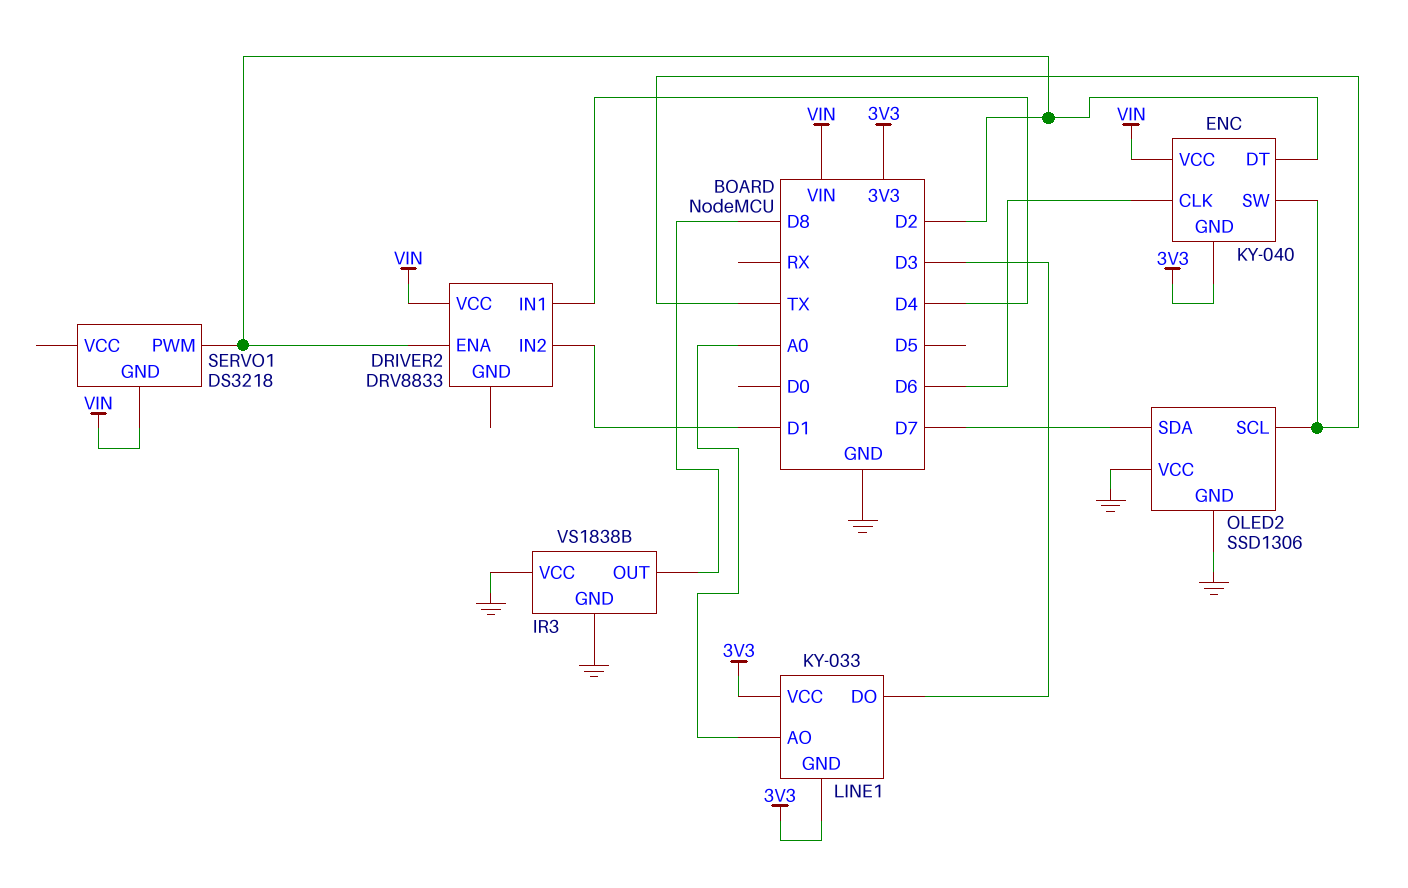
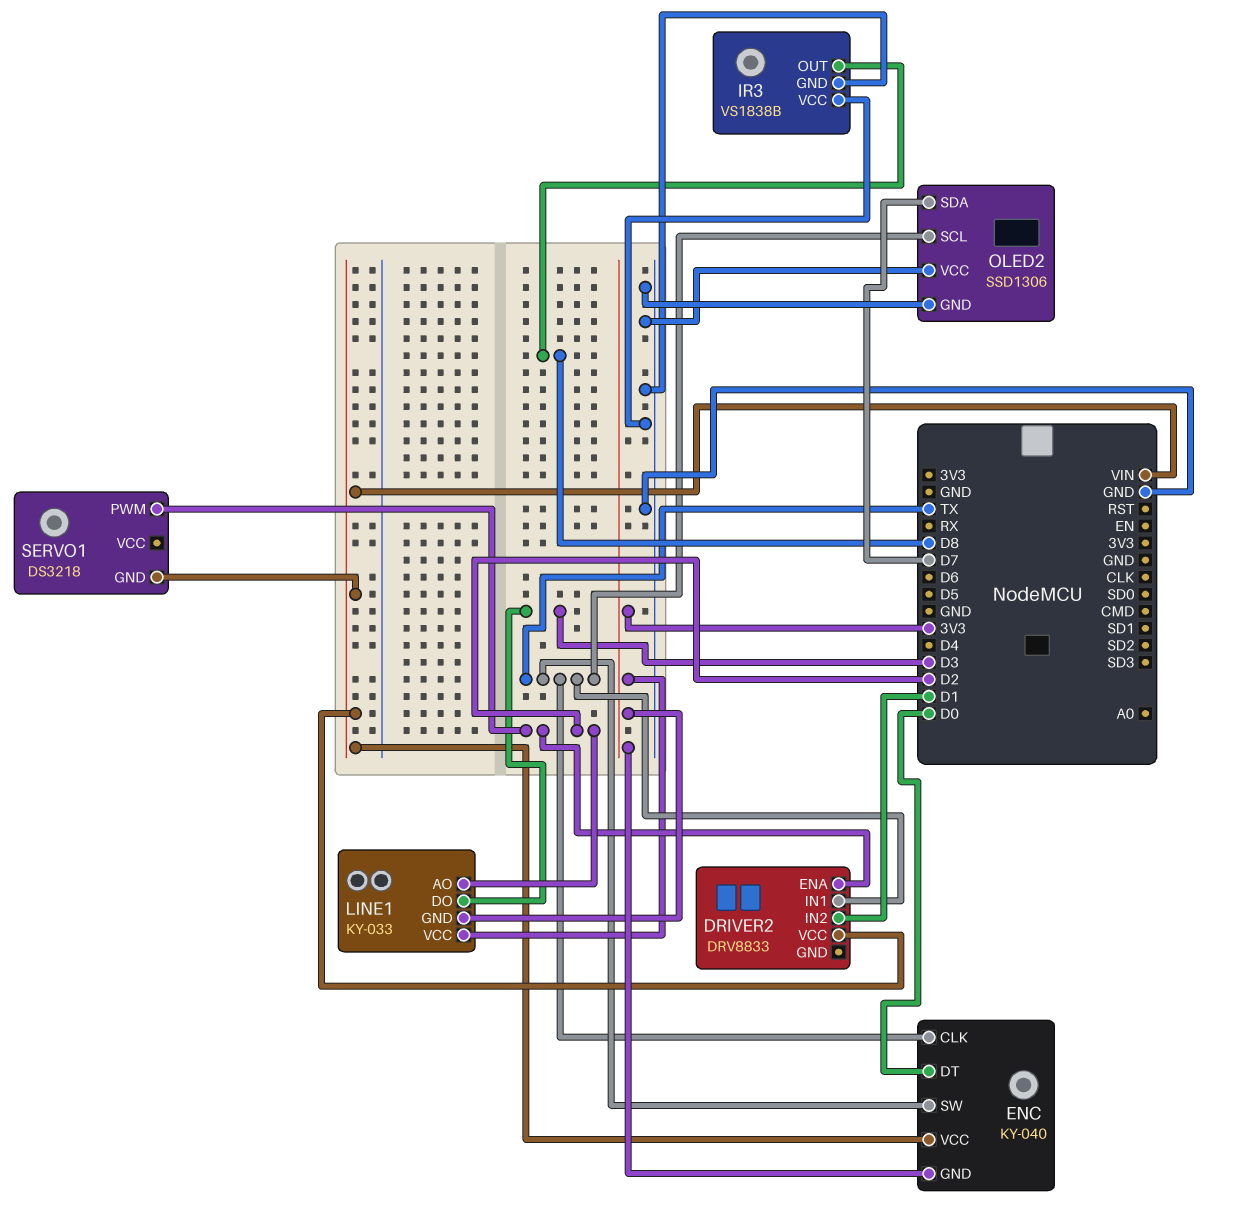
DRIVER2 pin IN1: D4 -> TX
ENC pin CLK: D6 -> TX
ENC pin DT: D2 -> D0
LINE1 pin AO: A0 -> D2

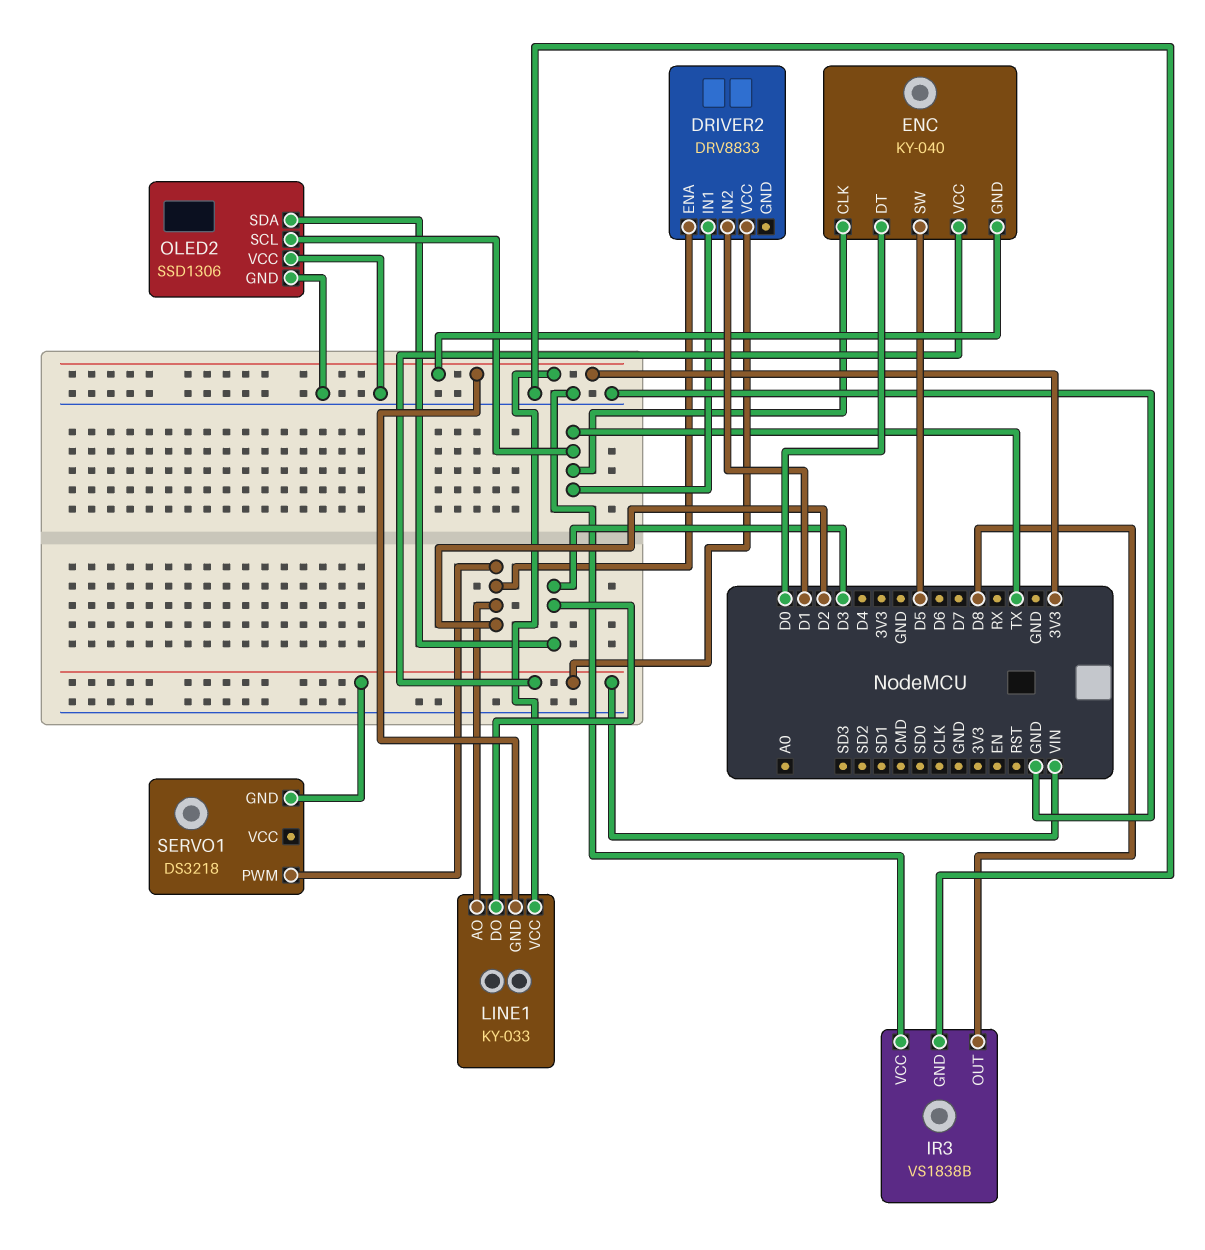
ENC pin SW: TX -> D5
OLED2 pin SDA: D7 -> D3

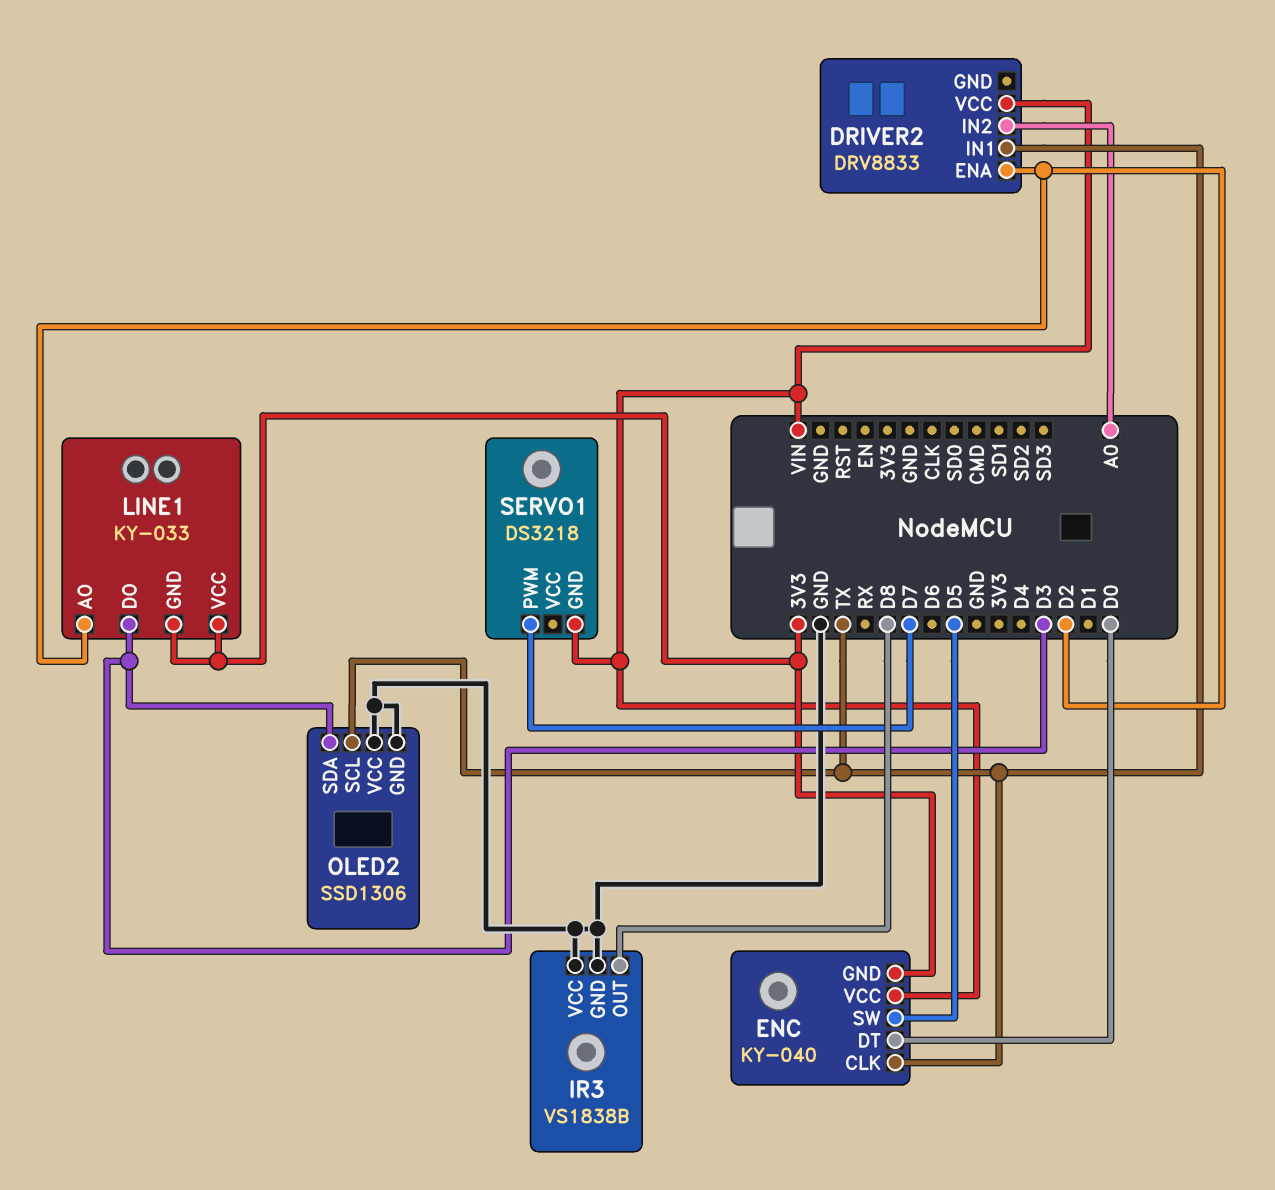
DRIVER2 pin IN2: D1 -> A0
SERVO1 pin PWM: D2 -> D7

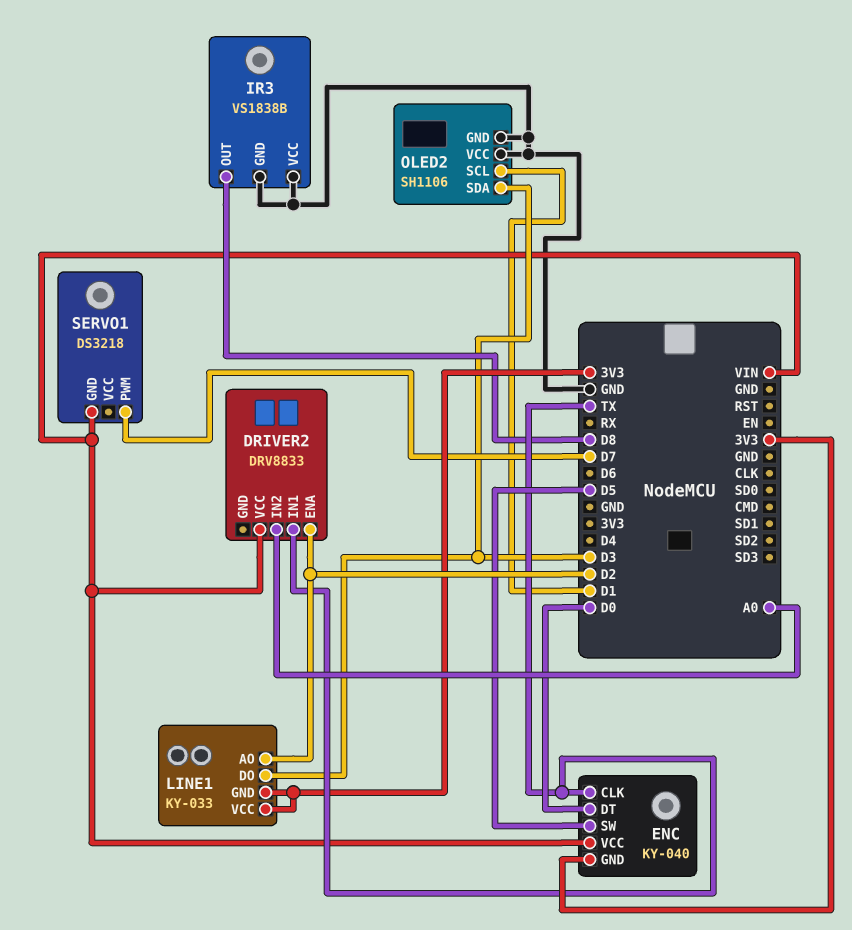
OLED2: SSD1306 -> SH1106
OLED2 pin SCL: TX -> D1

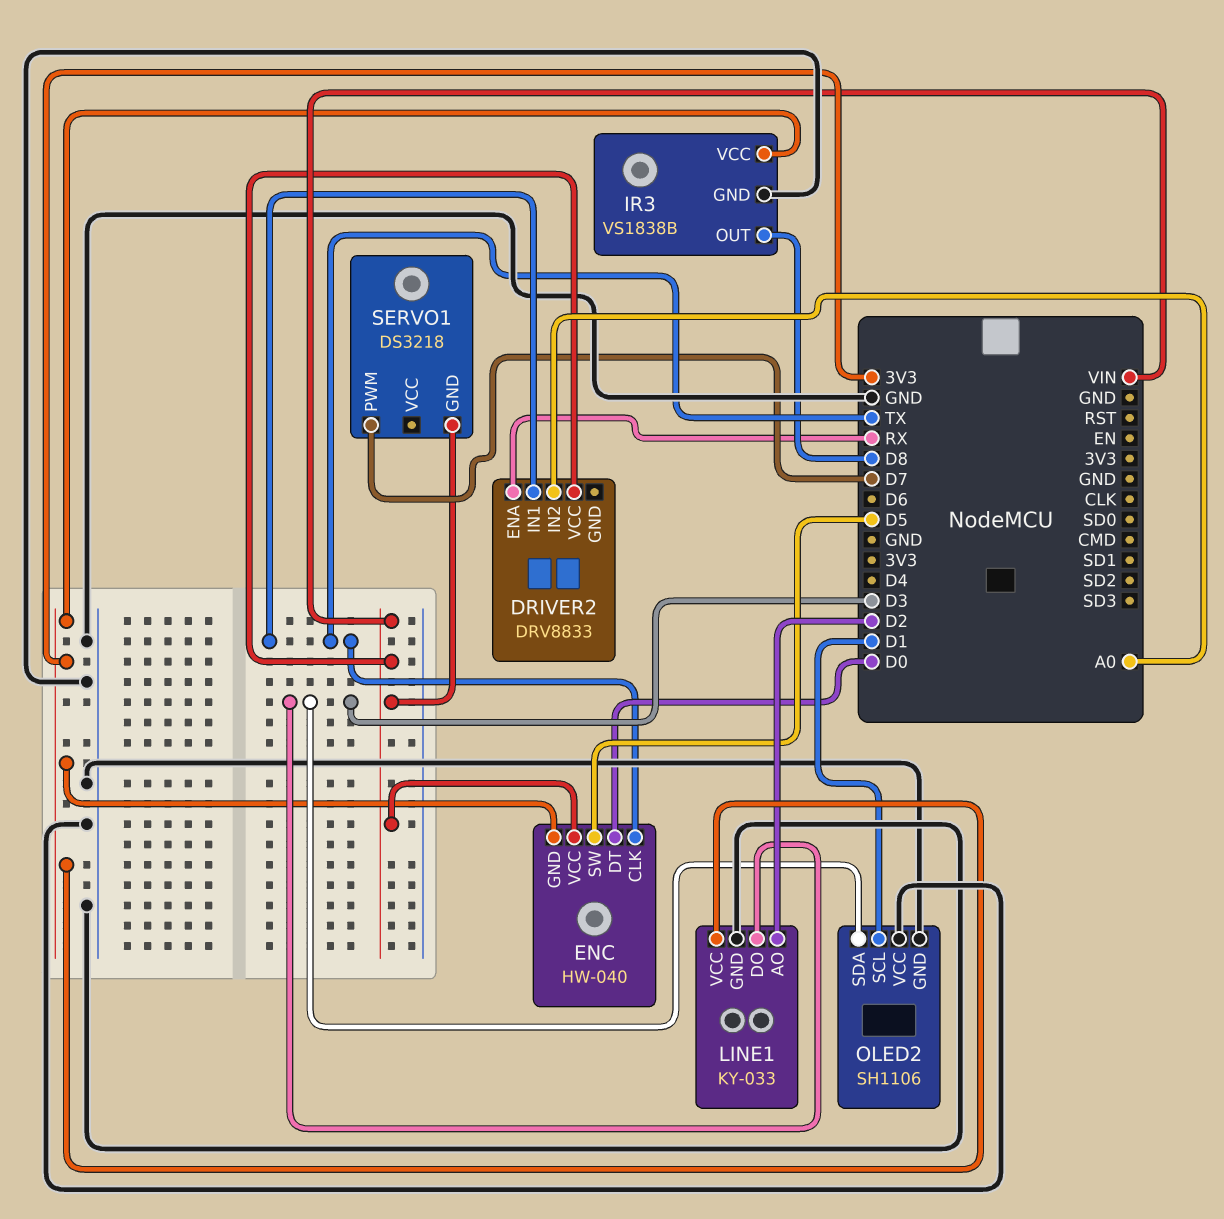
DRIVER2 pin ENA: D2 -> RX
ENC: KY-040 -> HW-040
IR3 pin VCC: GND -> 3V3
LINE1 pin GND: 3V3 -> GND

